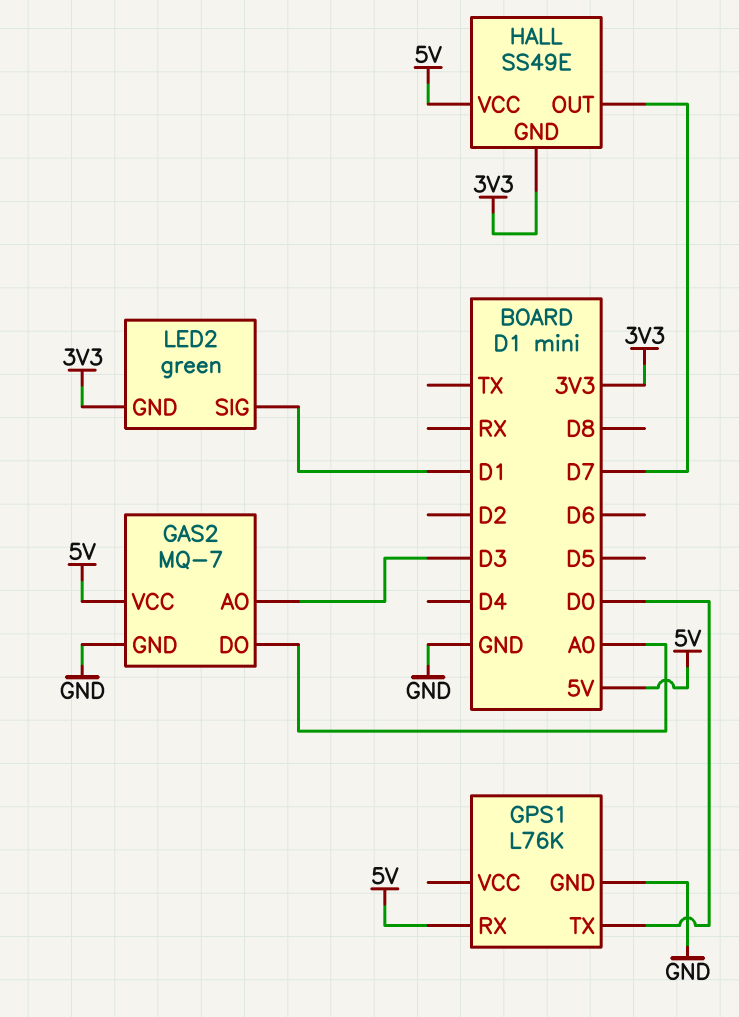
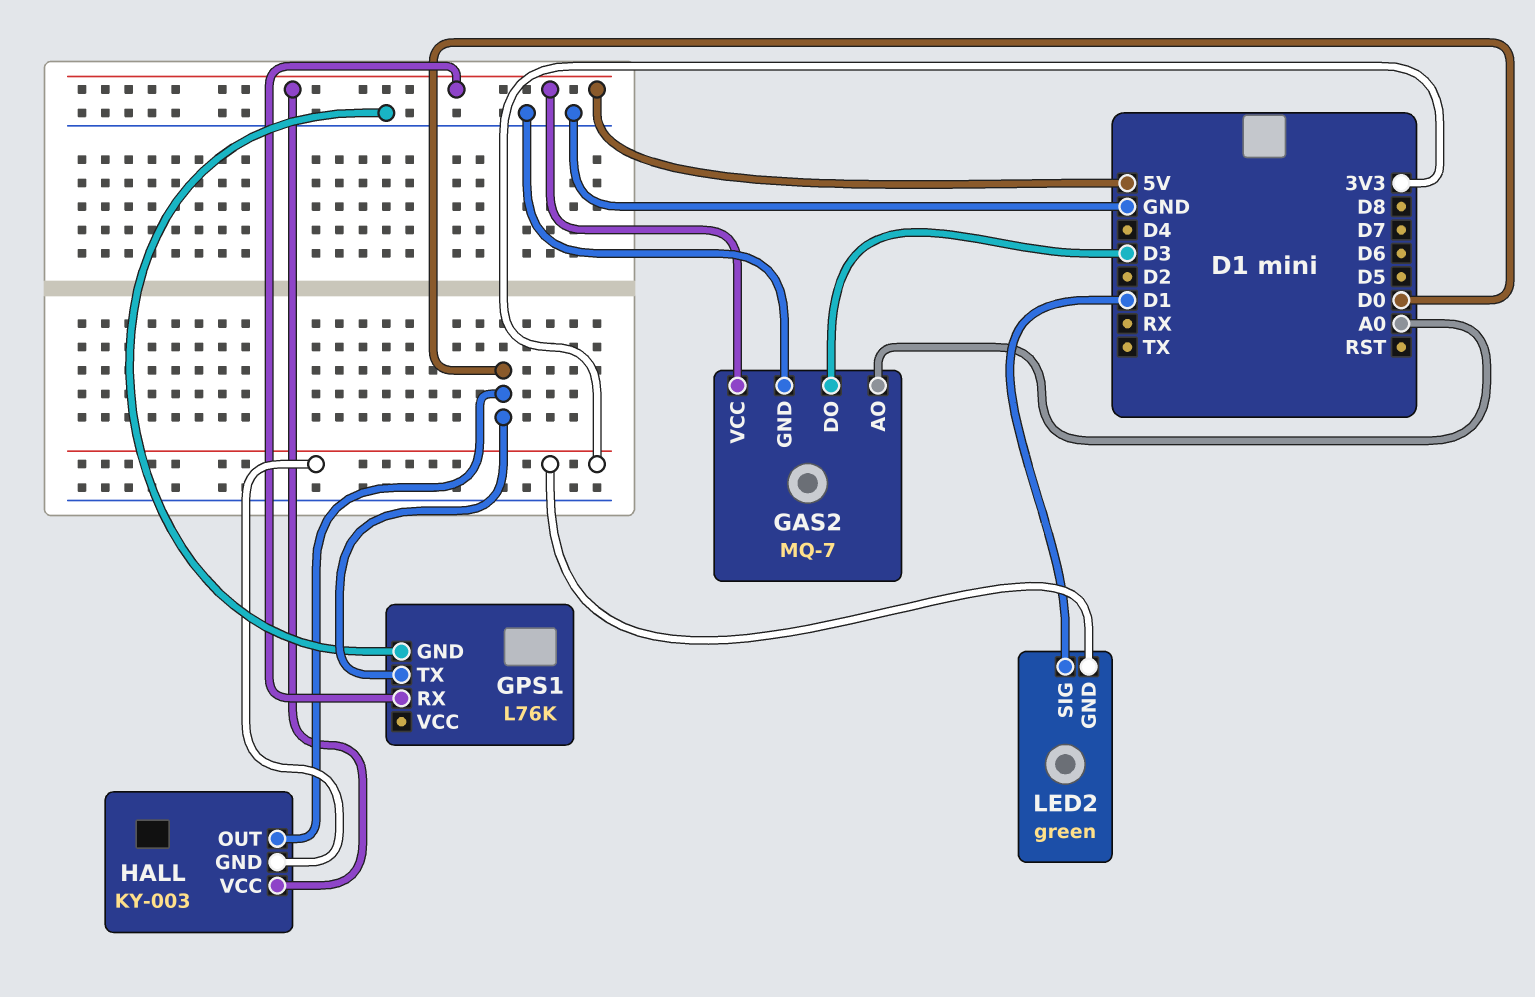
GAS2 pin AO: D3 -> A0
GAS2 pin DO: A0 -> D3
HALL: SS49E -> KY-003
HALL pin OUT: D7 -> D0

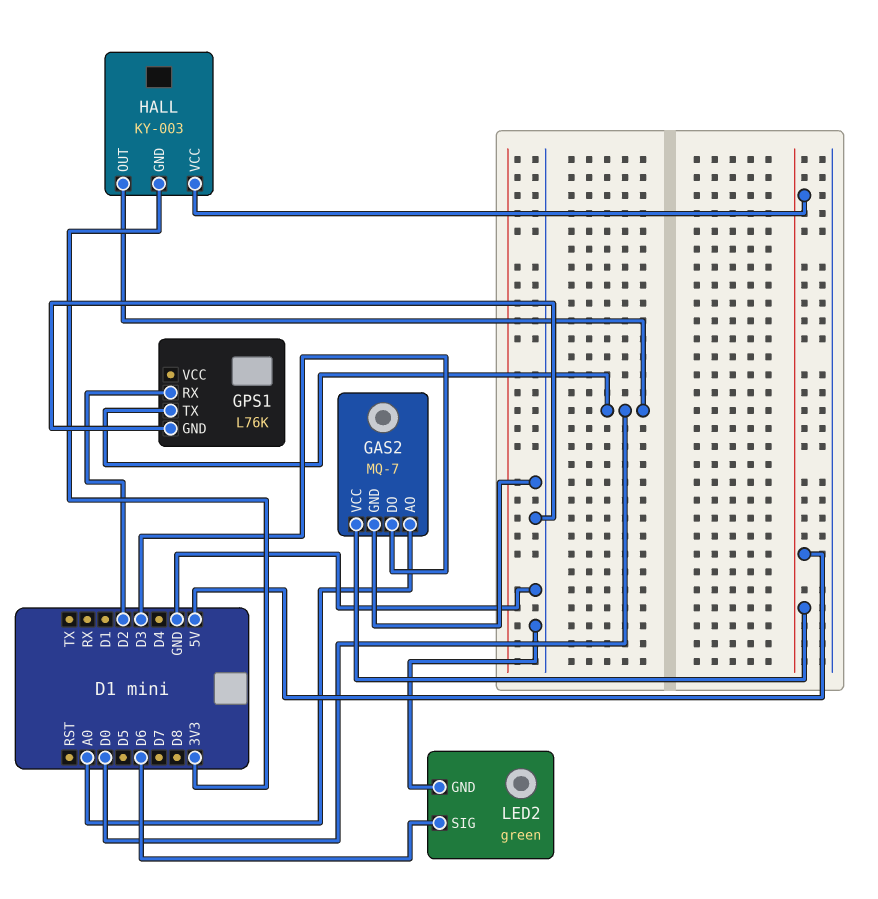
GPS1 pin RX: 5V -> D2
LED2 pin GND: 3V3 -> GND
LED2 pin SIG: D1 -> D6

